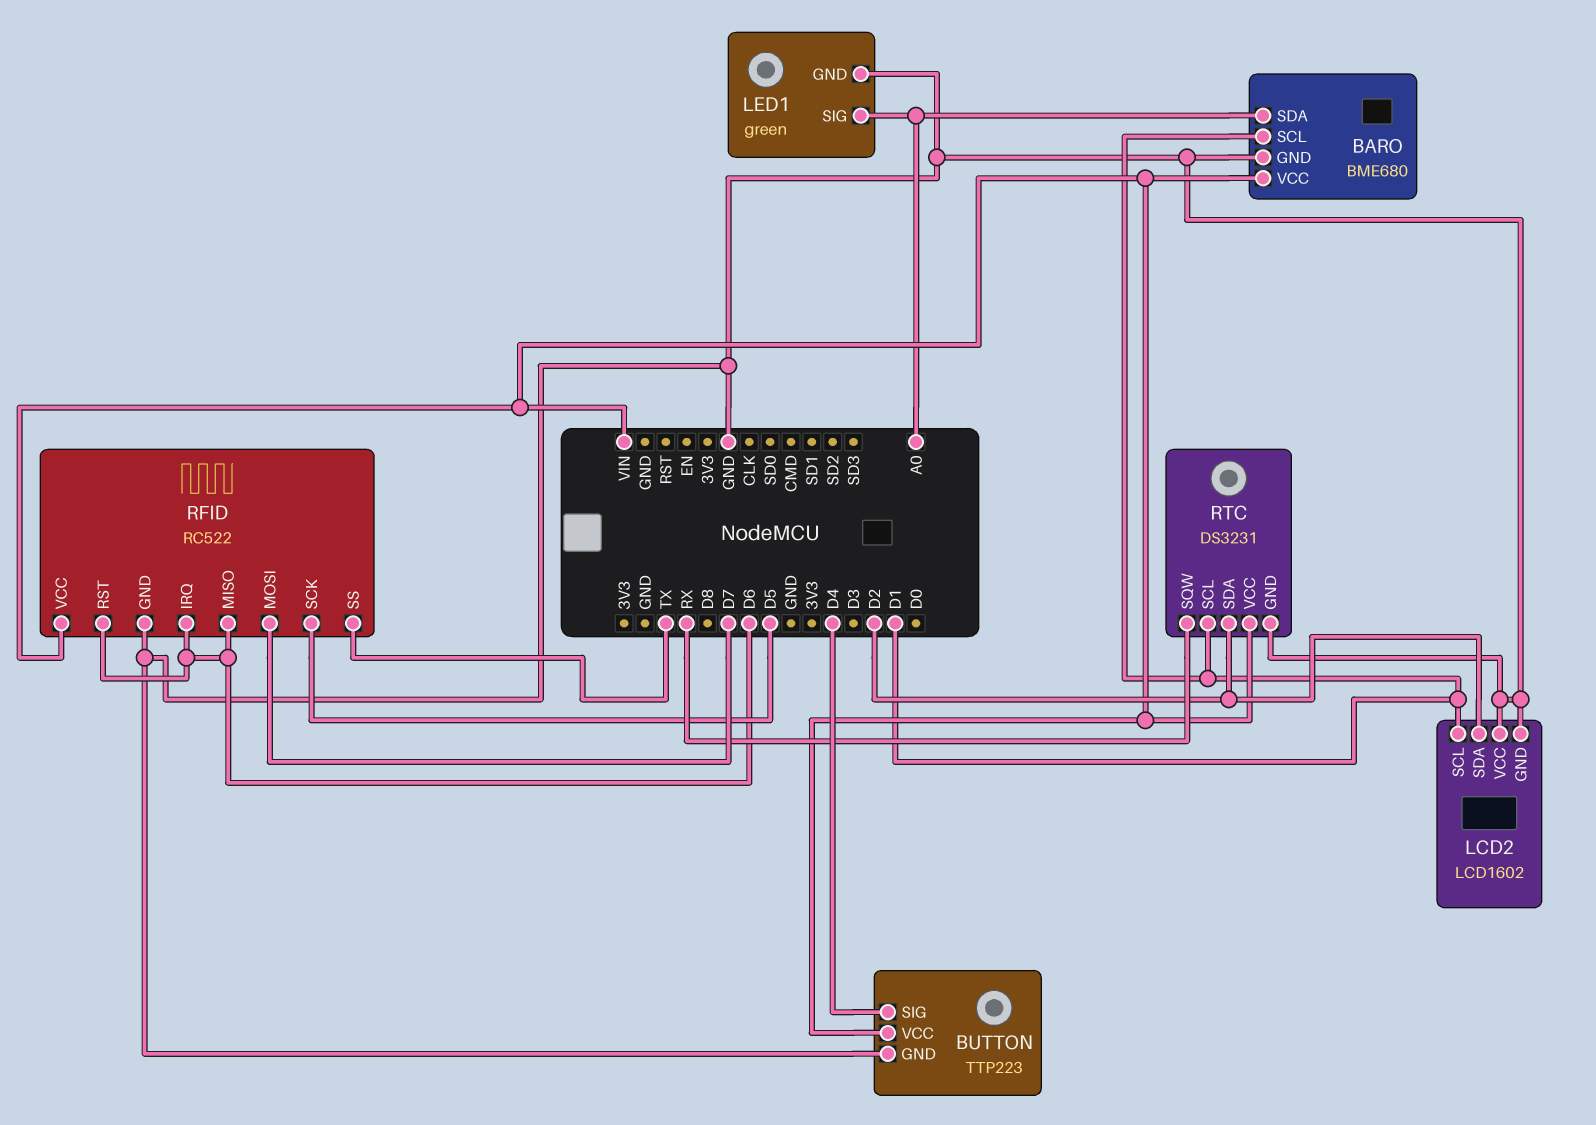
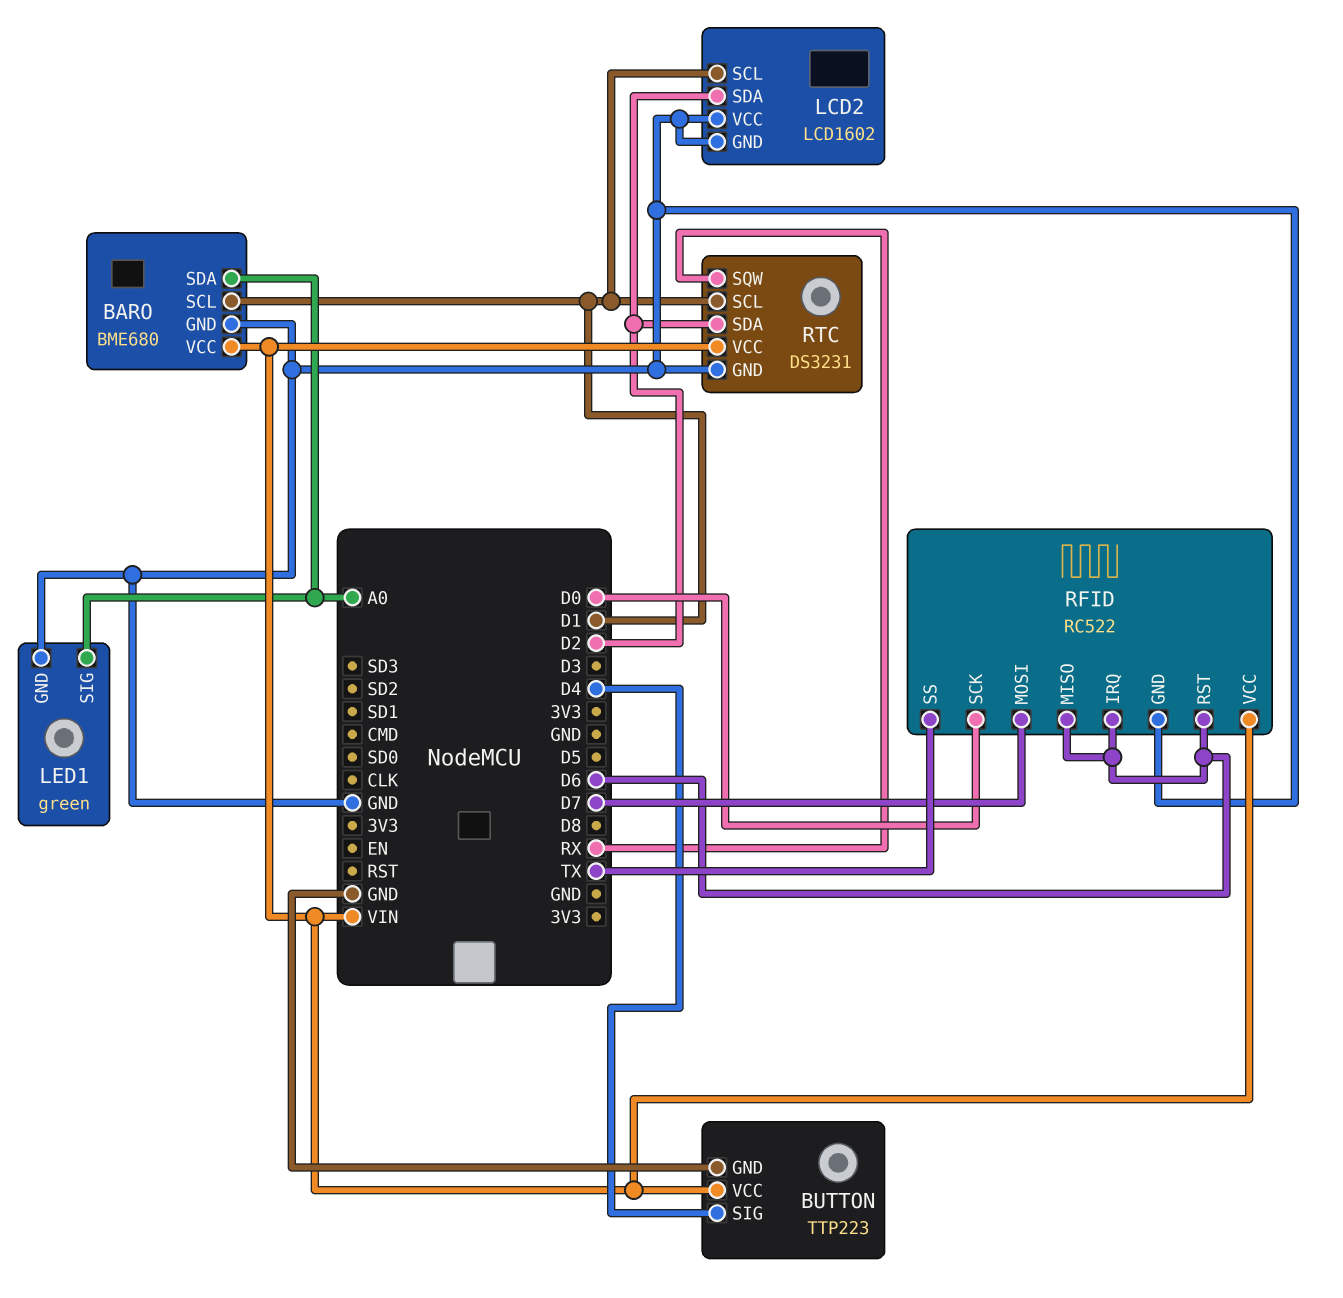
RFID pin SCK: D5 -> D0

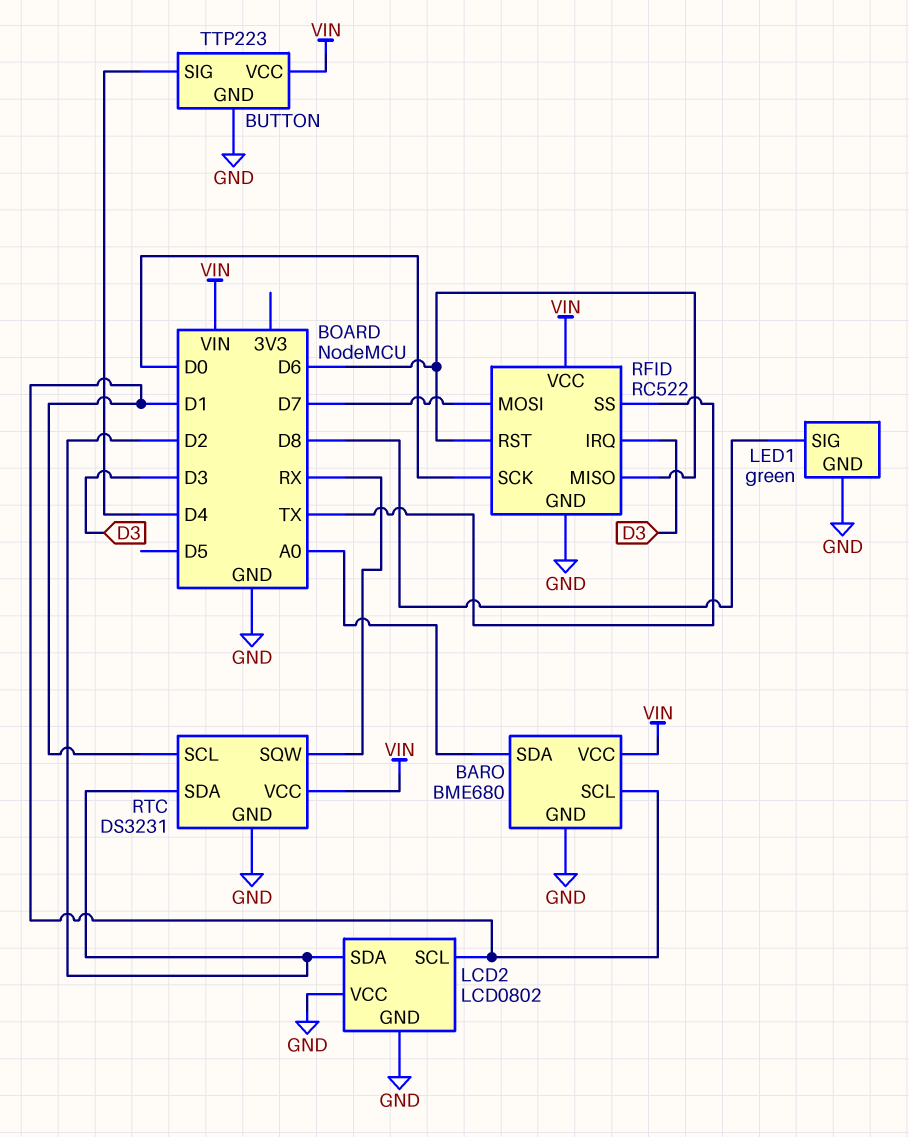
LCD2: LCD1602 -> LCD0802
LED1 pin SIG: A0 -> D8
RFID pin IRQ: D6 -> D3

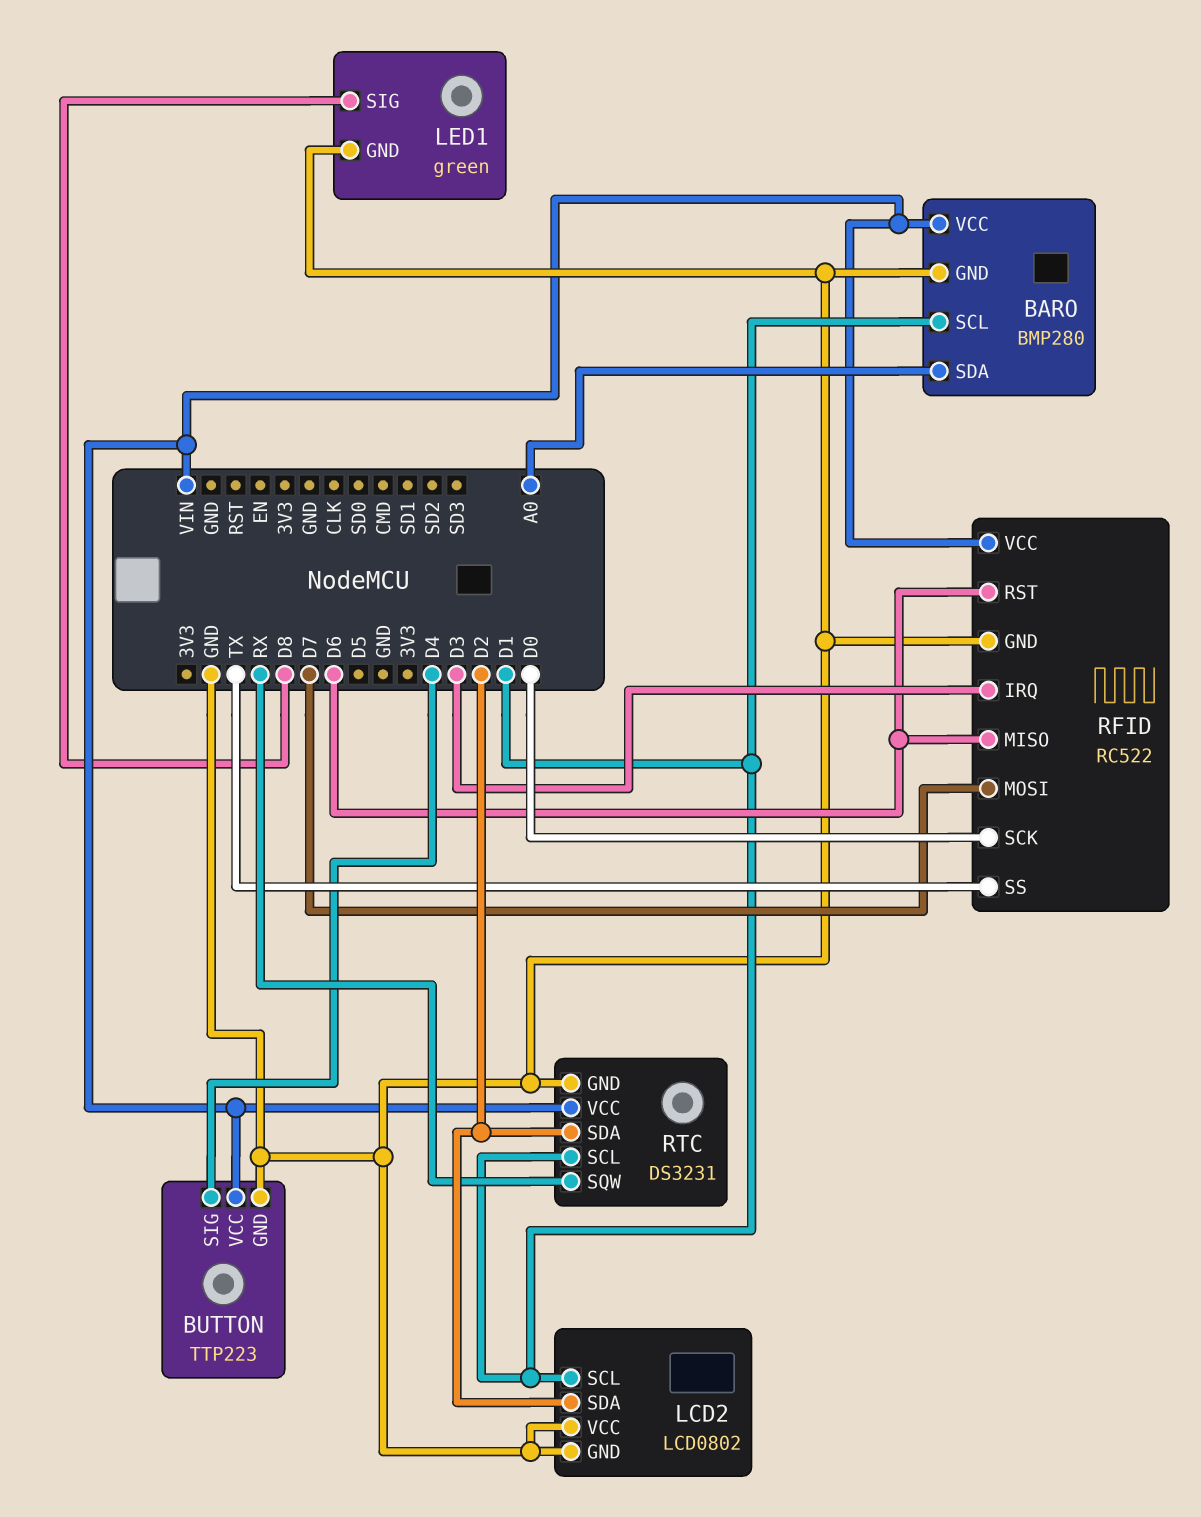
BARO: BME680 -> BMP280

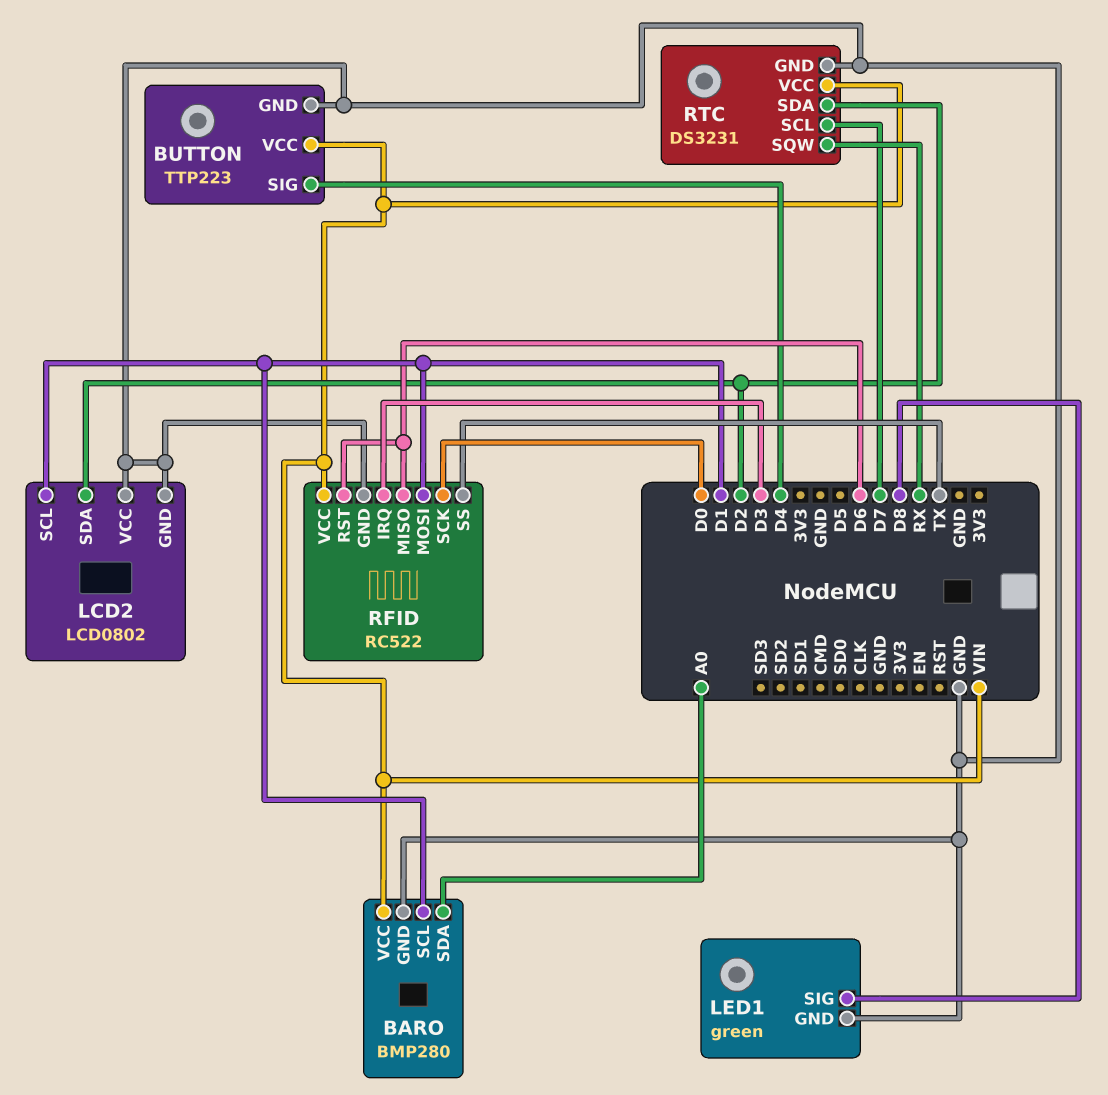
RFID pin MOSI: D7 -> D1
RTC pin SCL: D1 -> D7

